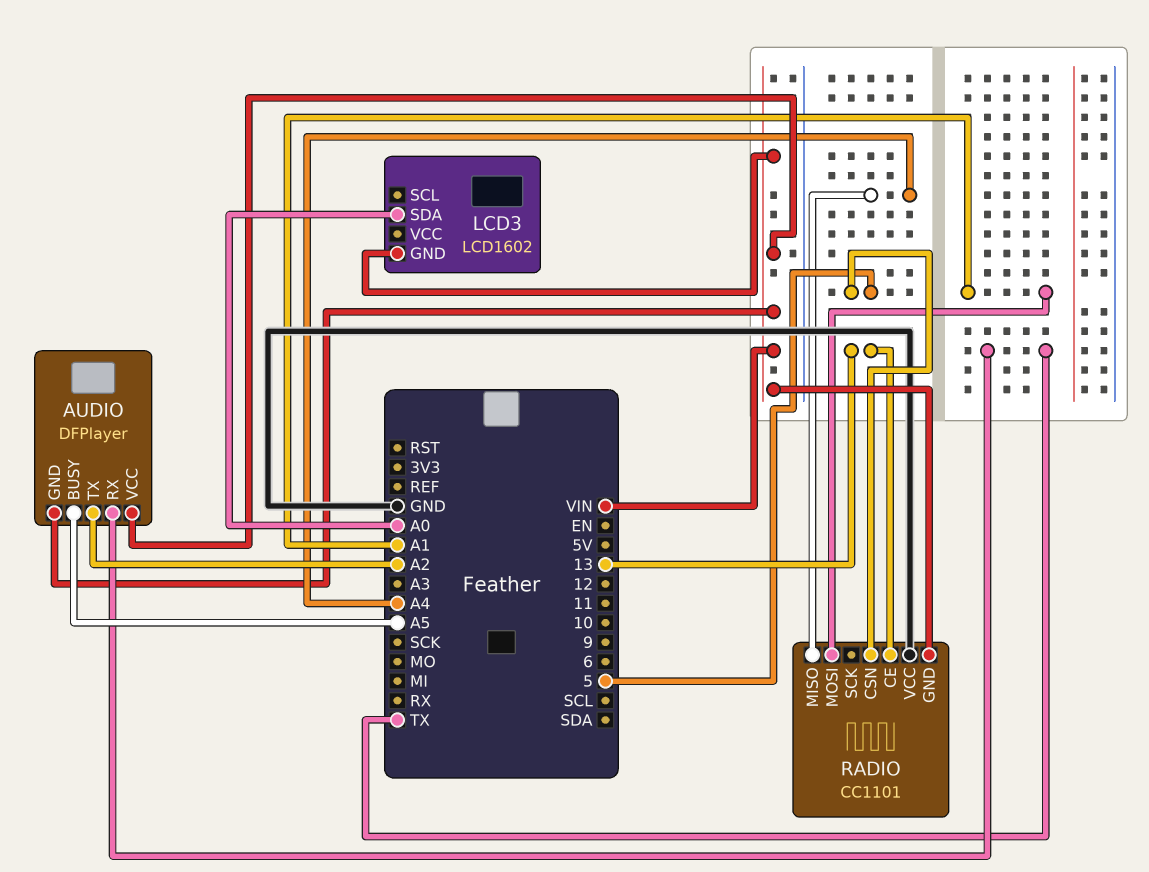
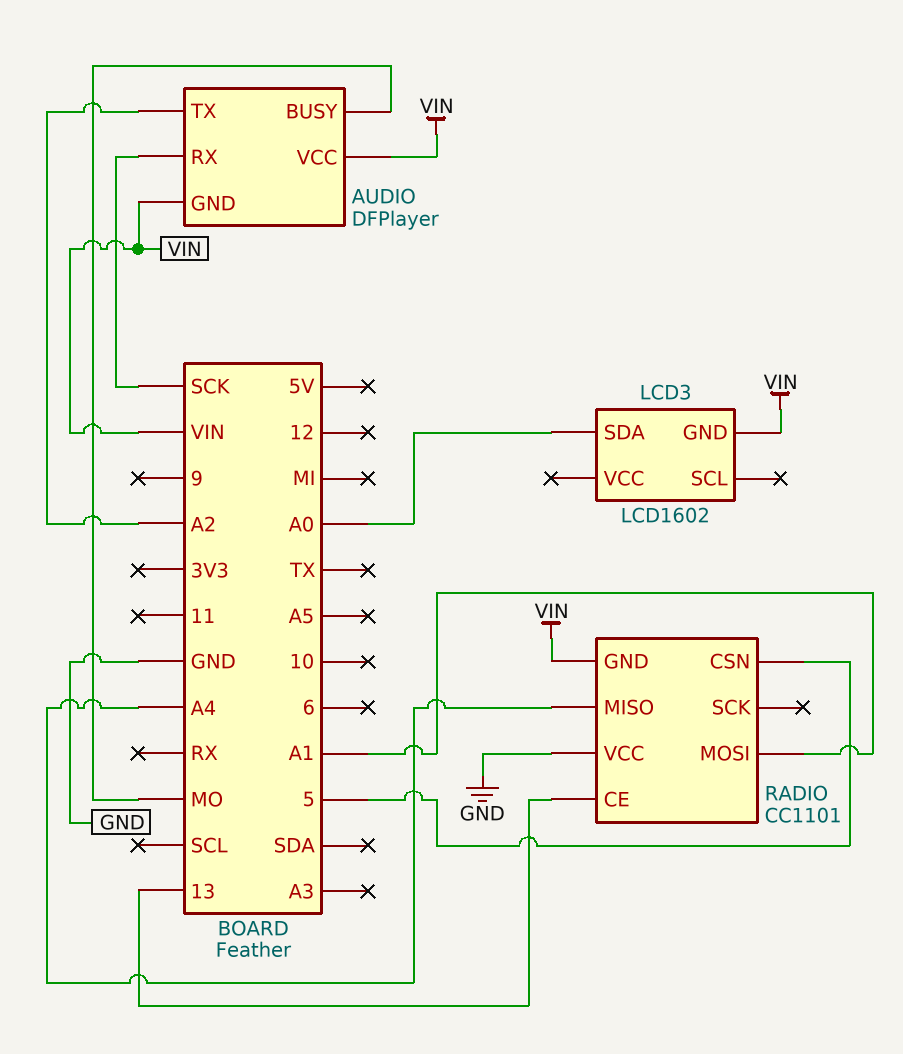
AUDIO pin BUSY: A5 -> MO
AUDIO pin RX: TX -> SCK

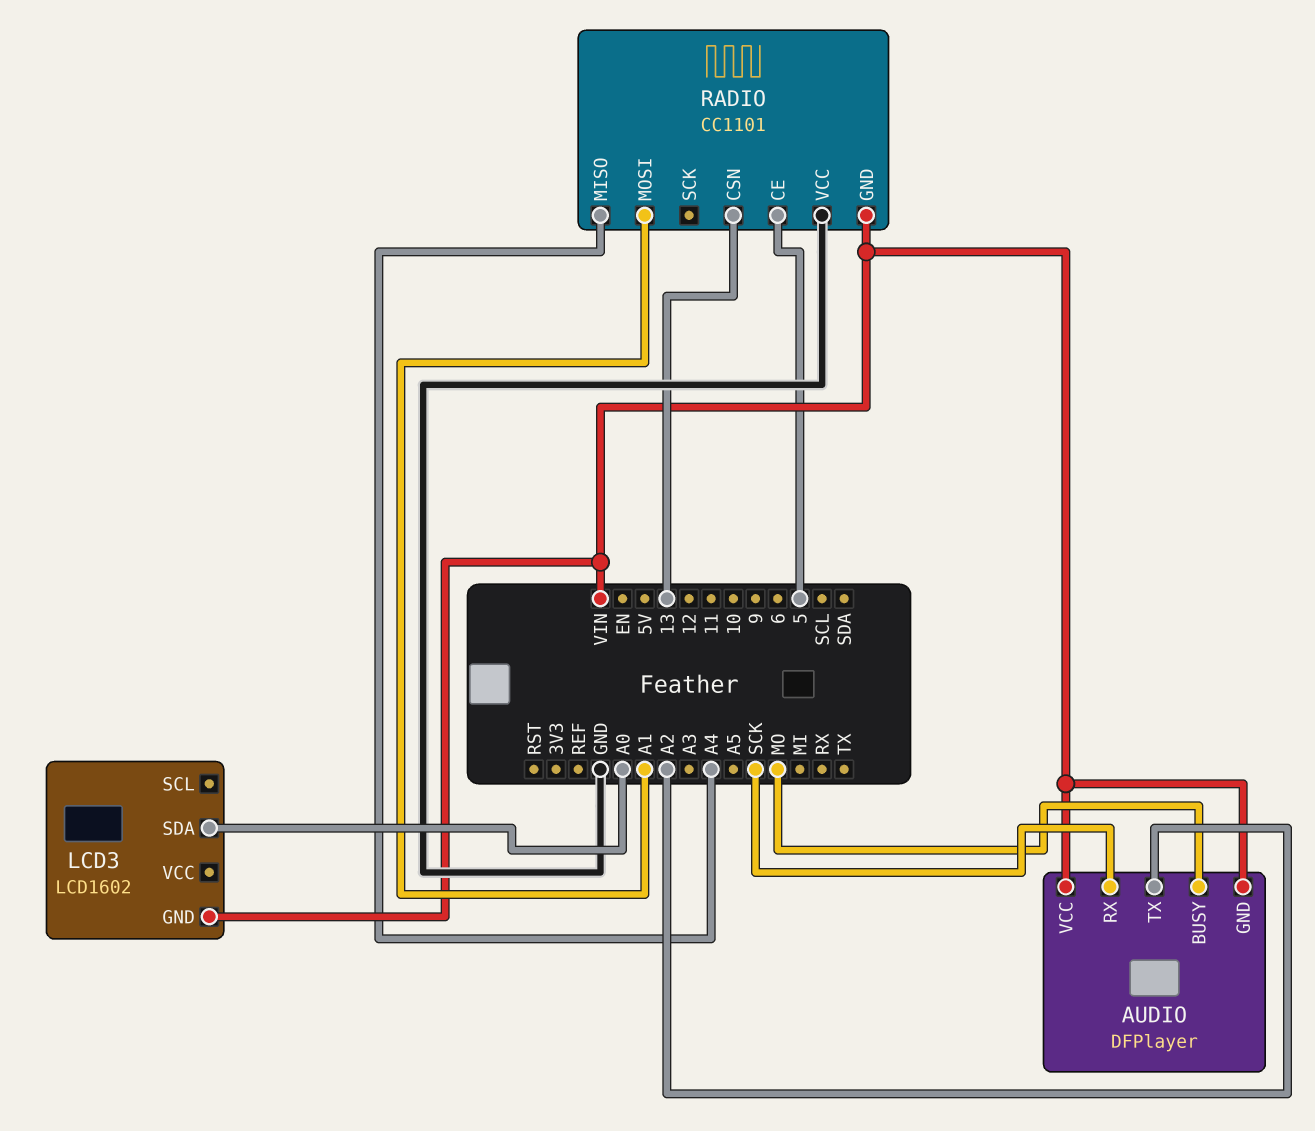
RADIO pin CE: 13 -> 5
RADIO pin CSN: 5 -> 13

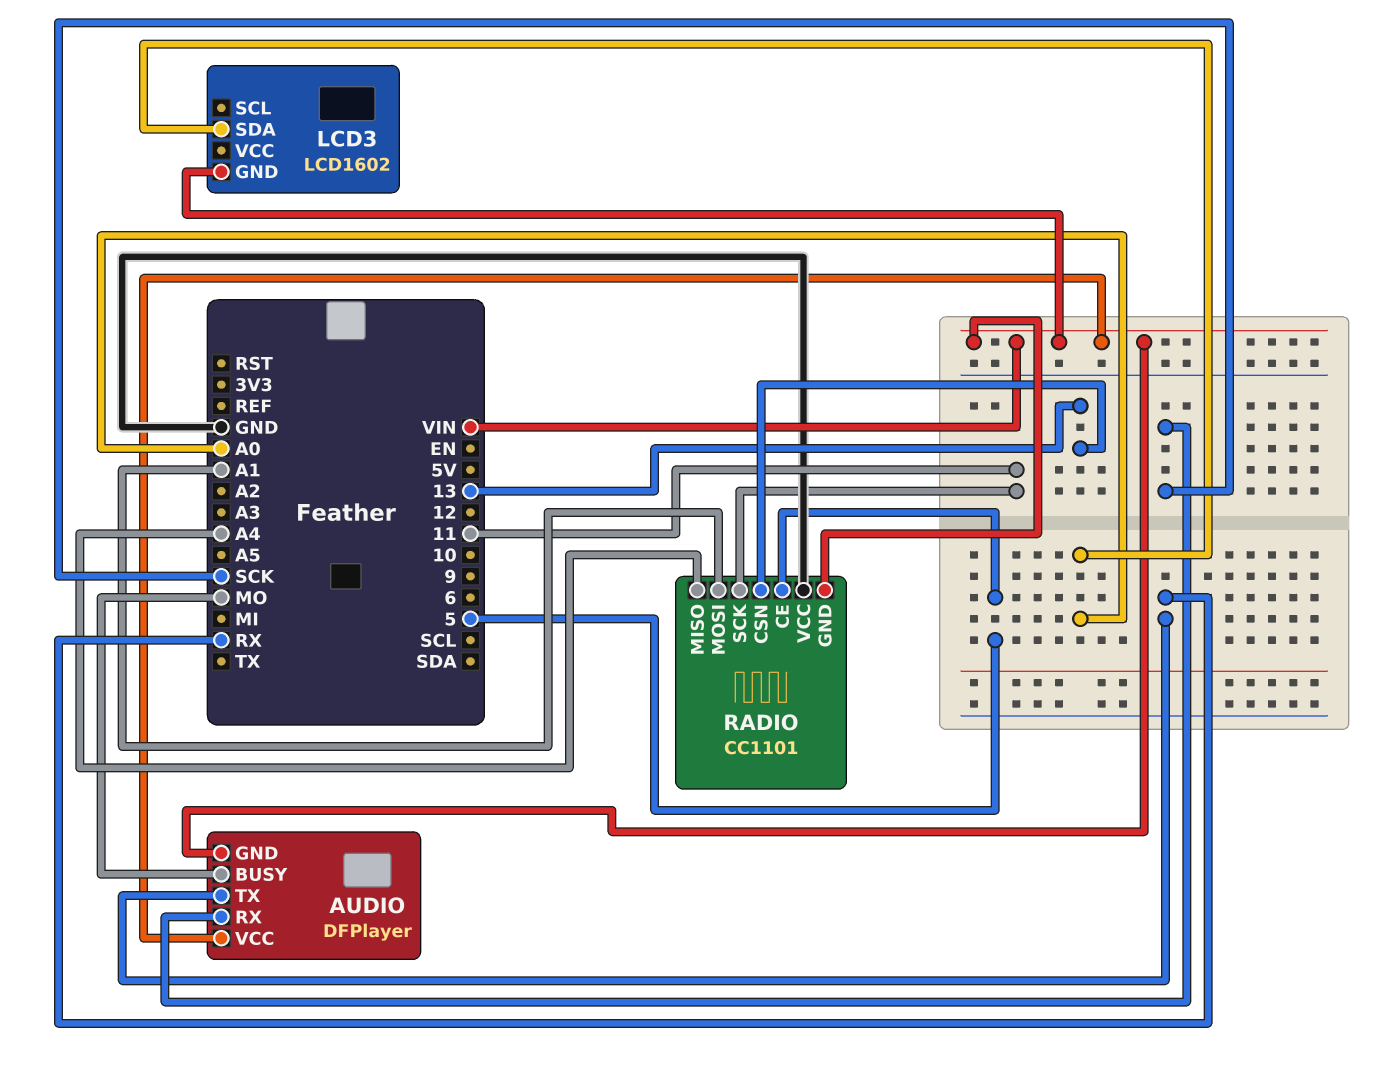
AUDIO pin TX: A2 -> RX
RADIO pin SCK: none -> 11

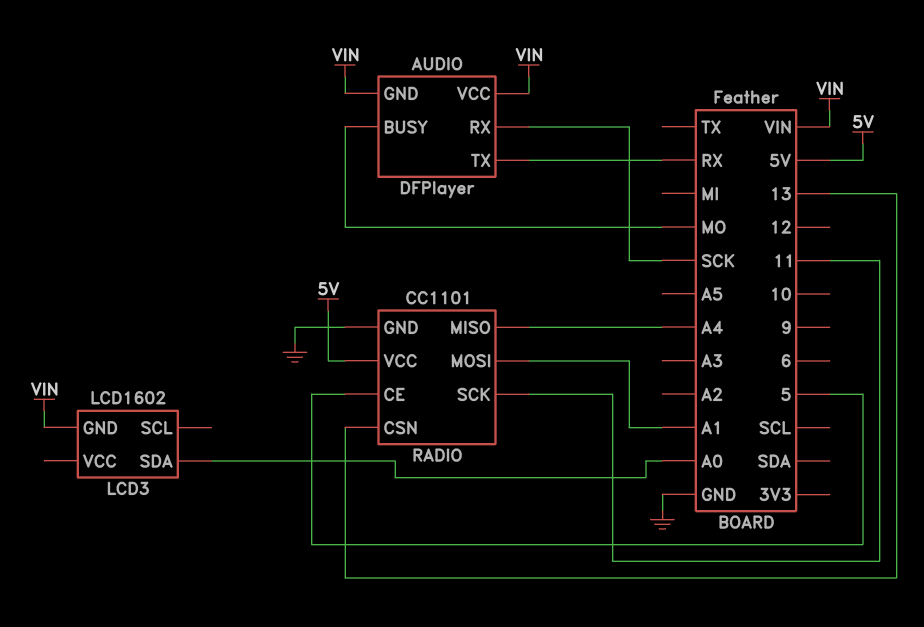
RADIO pin GND: VIN -> GND
RADIO pin VCC: GND -> 5V

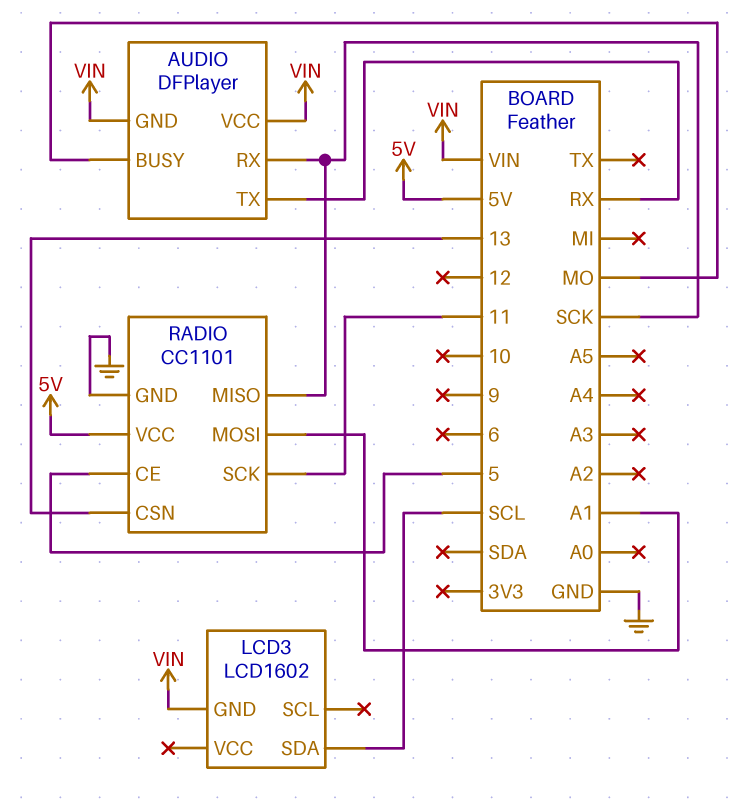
LCD3 pin SDA: A0 -> SCL
RADIO pin MISO: A4 -> SCK

